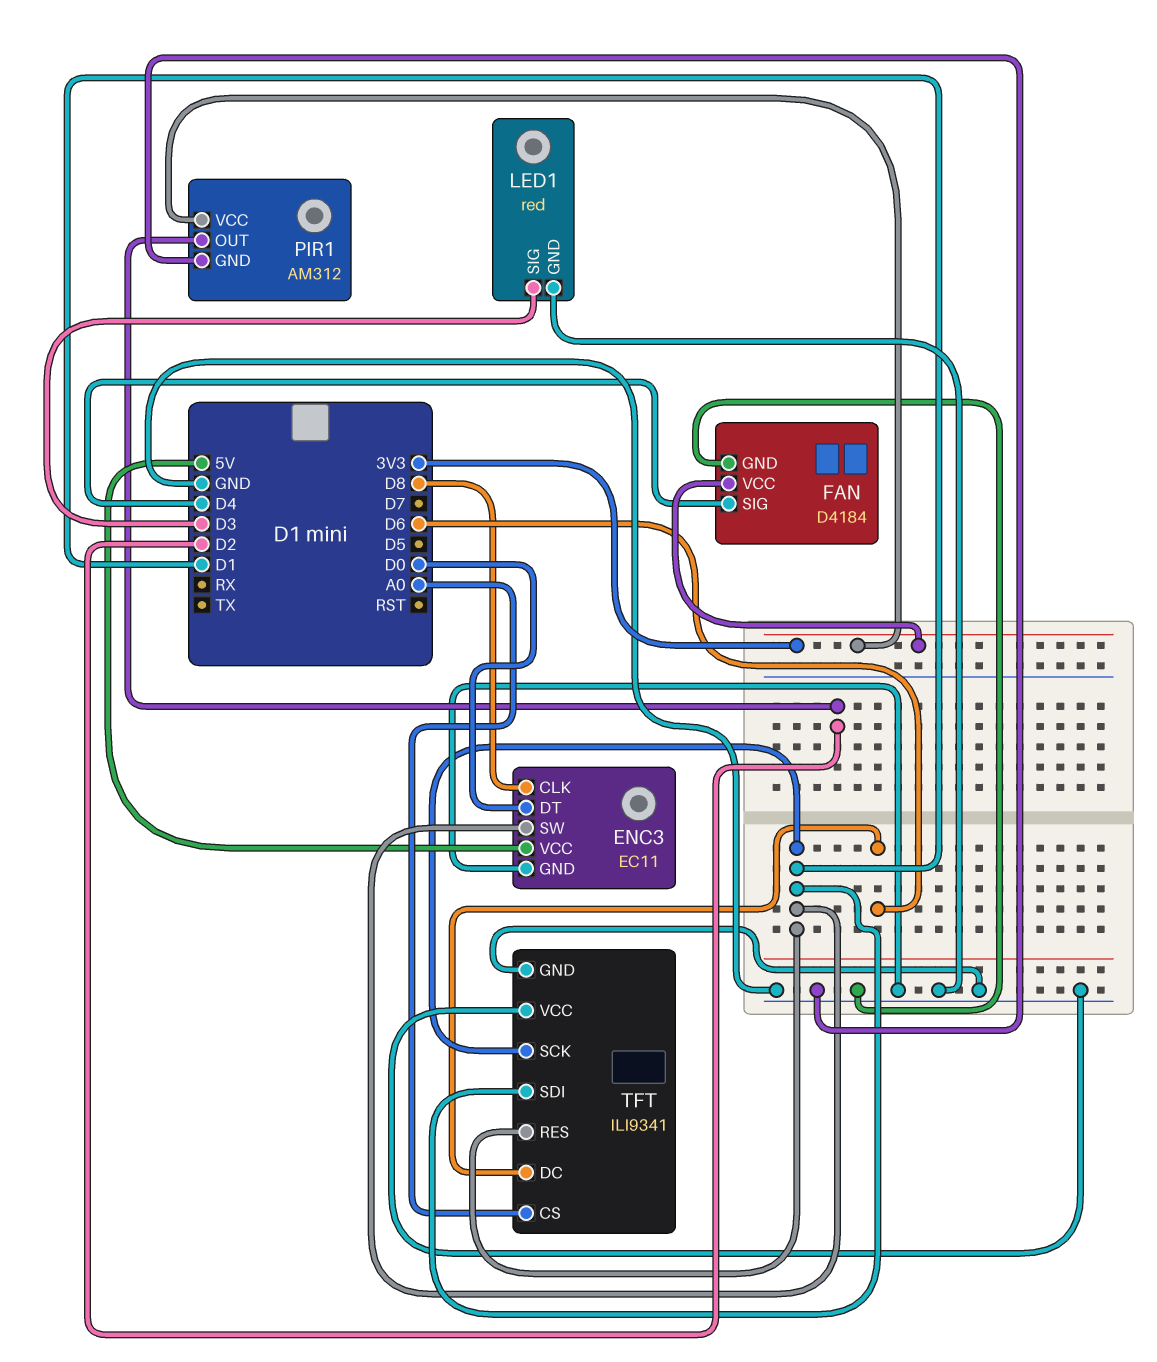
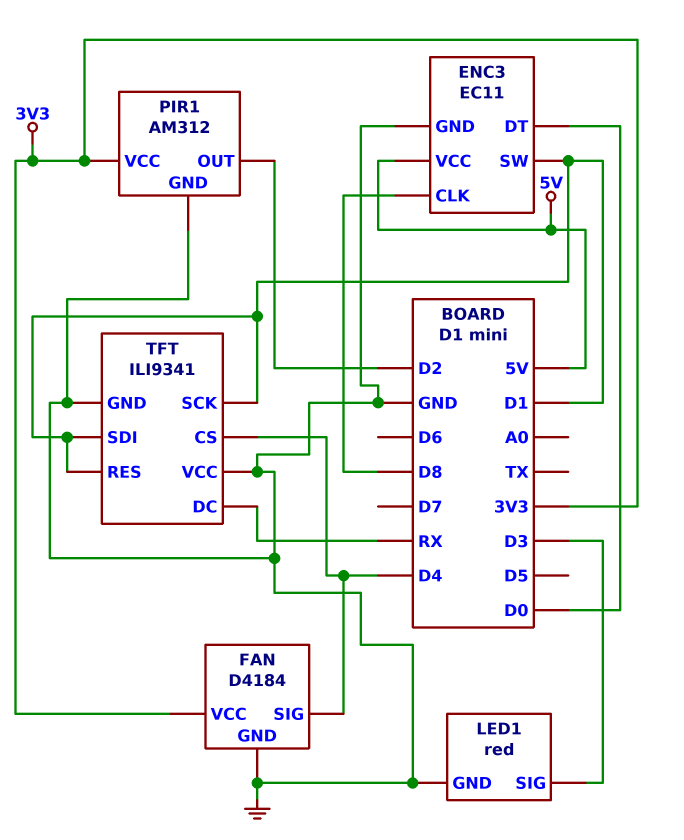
TFT pin CS: A0 -> D4
TFT pin DC: D6 -> RX

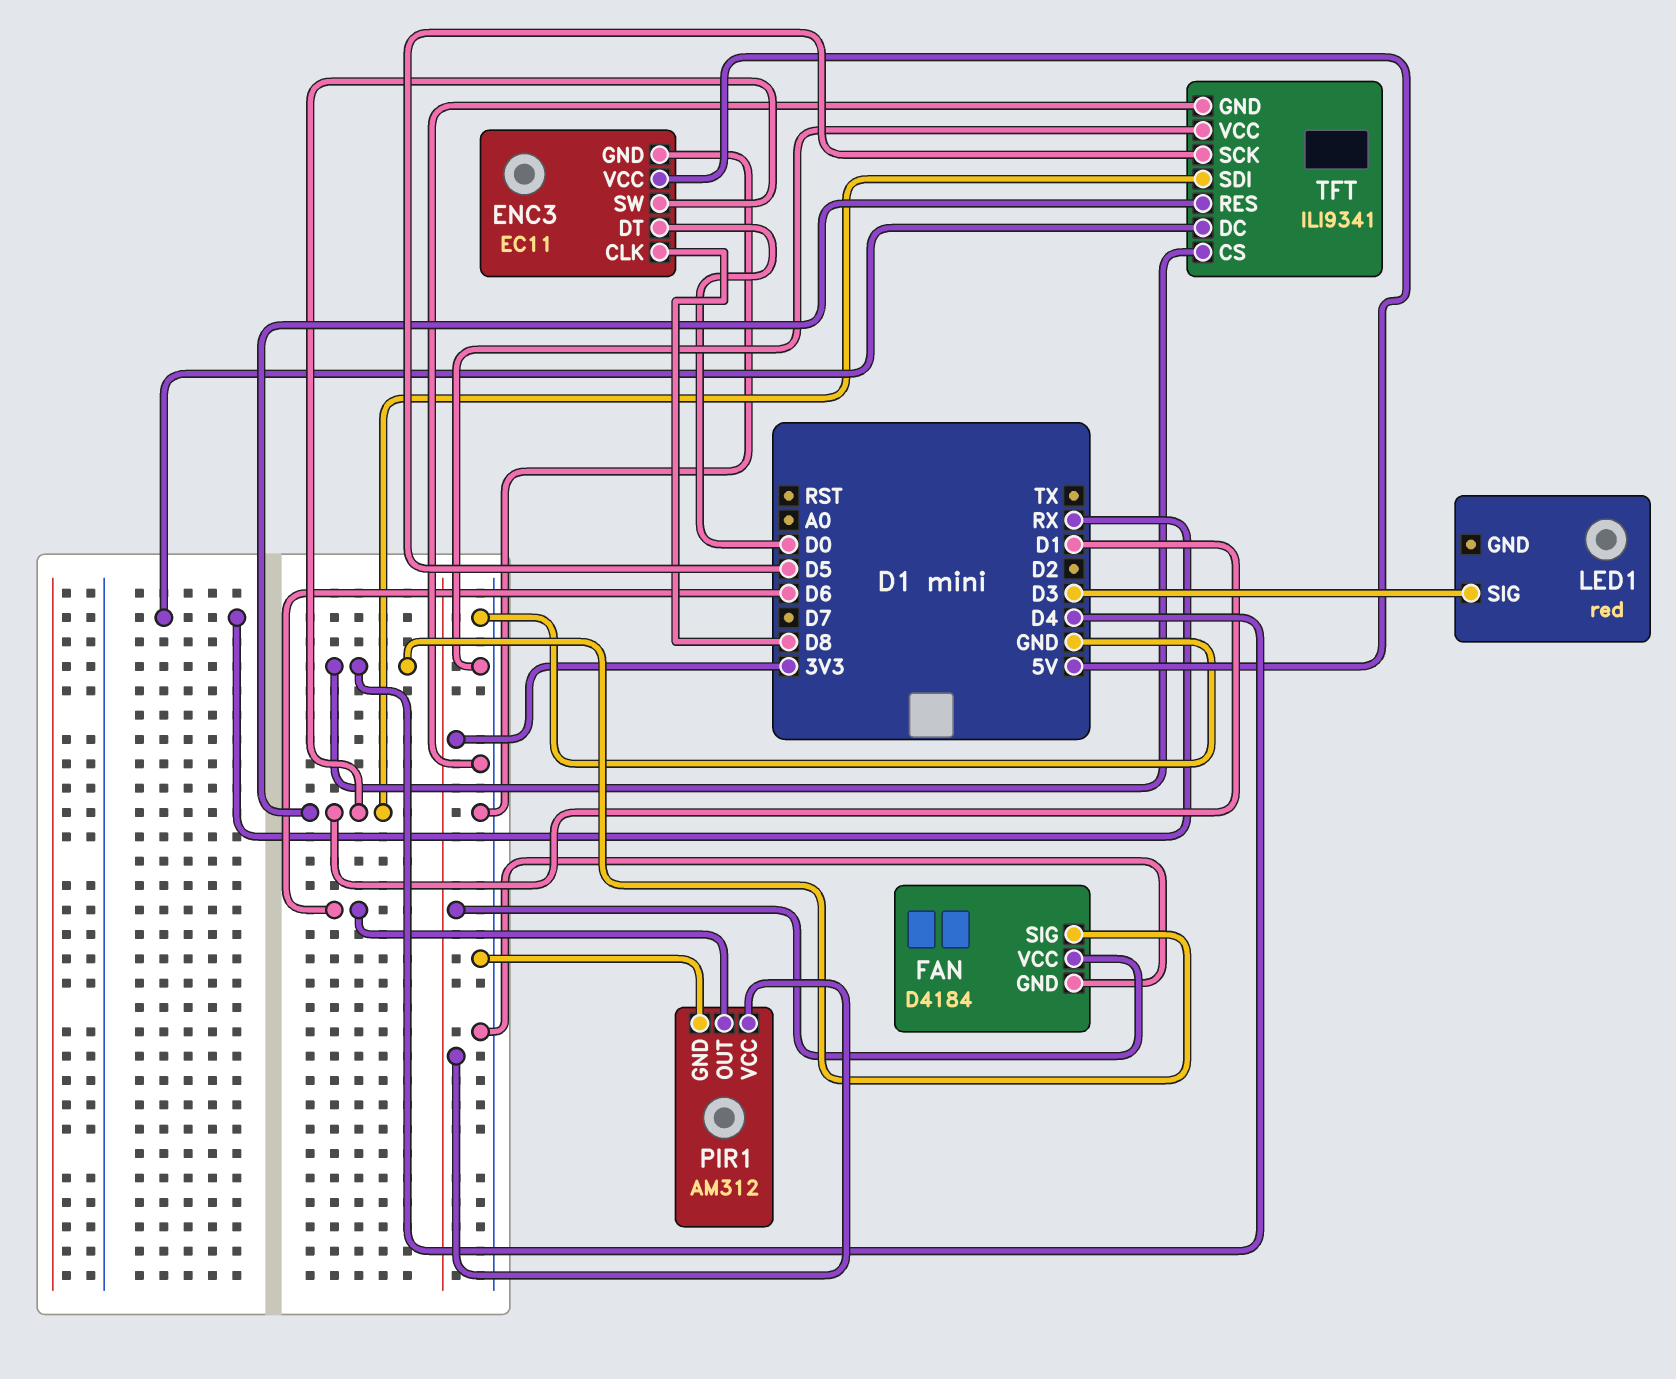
LED1 pin GND: GND -> none
PIR1 pin OUT: D2 -> D6
TFT pin SCK: D1 -> D5

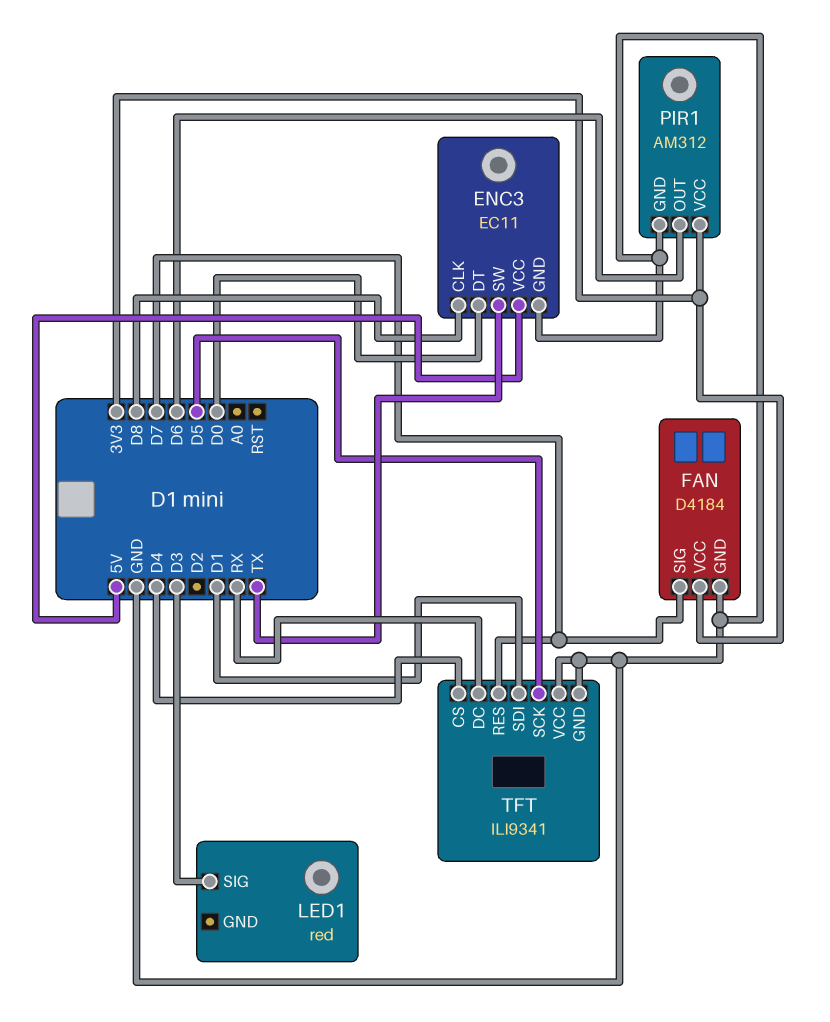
ENC3 pin SW: D1 -> TX
FAN pin SIG: D4 -> D7
TFT pin RES: D1 -> D7

